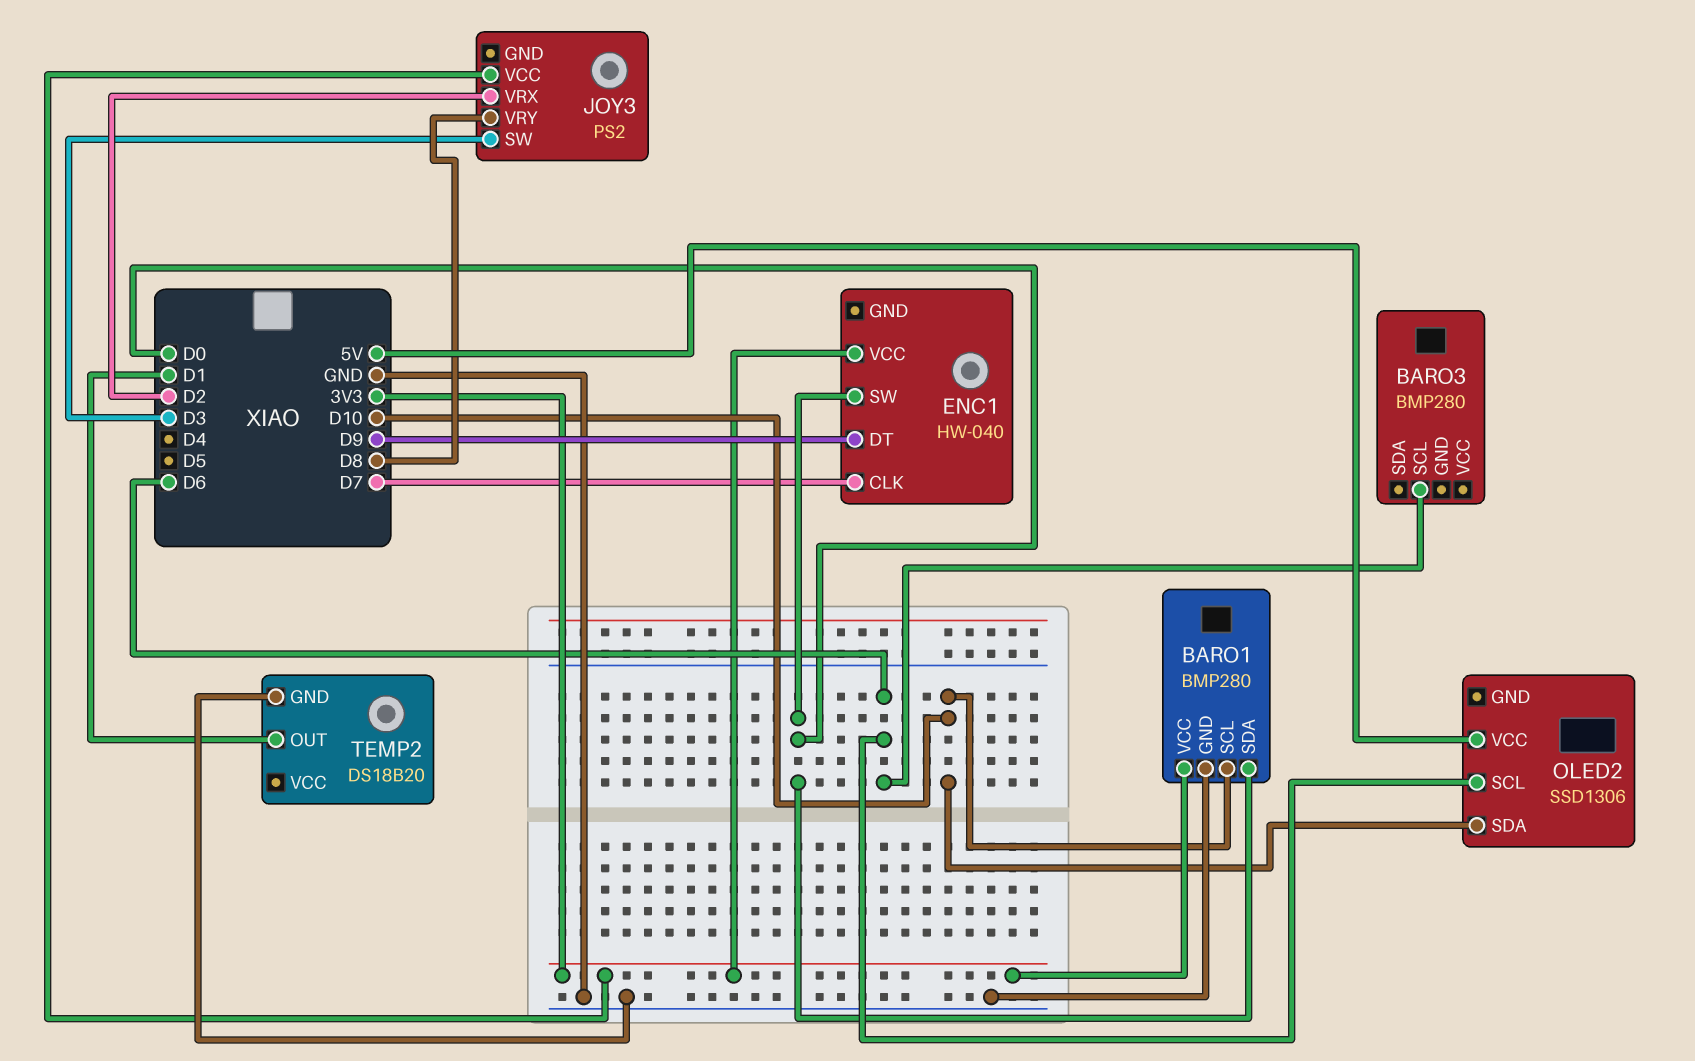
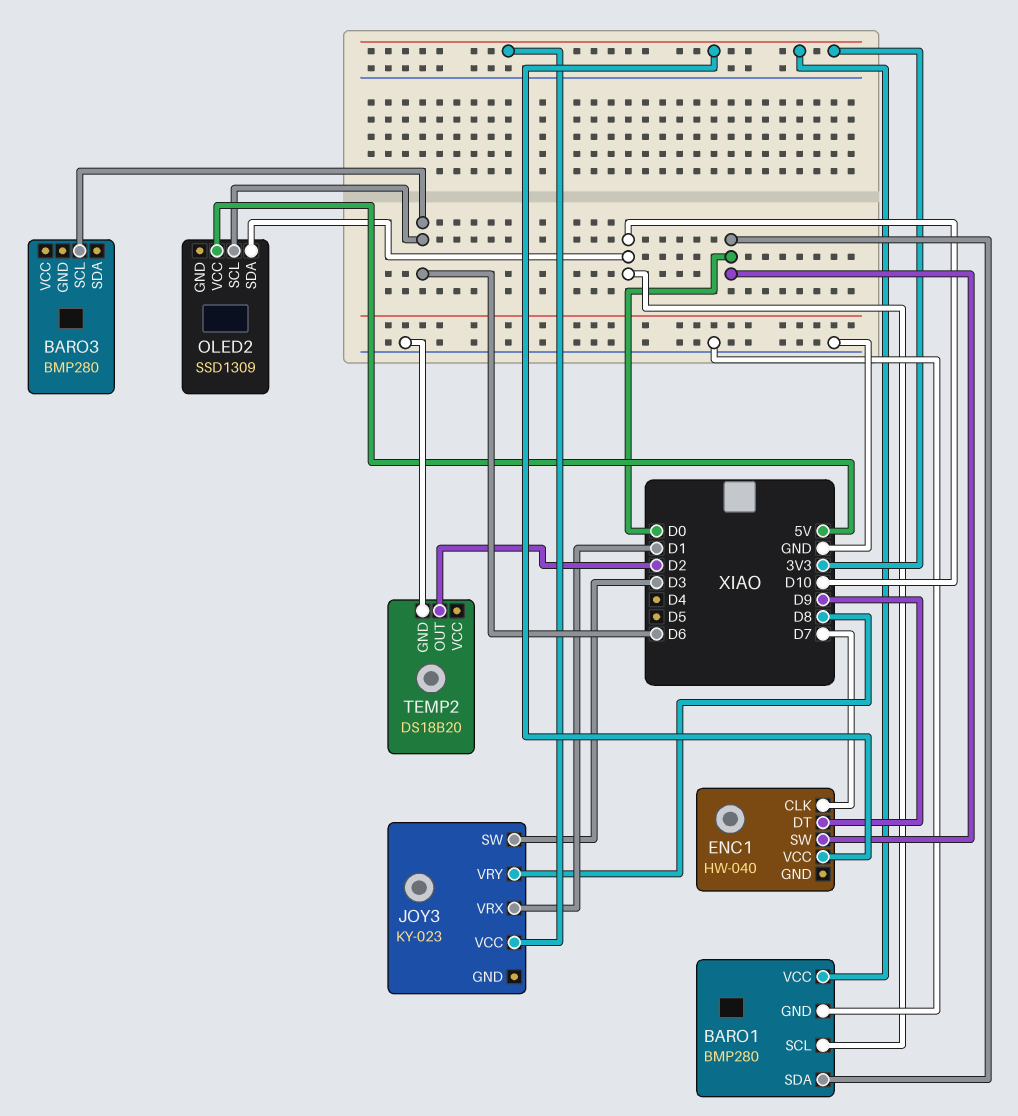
JOY3: PS2 -> KY-023
JOY3 pin VRX: D2 -> D1
OLED2: SSD1306 -> SSD1309
TEMP2 pin OUT: D1 -> D2

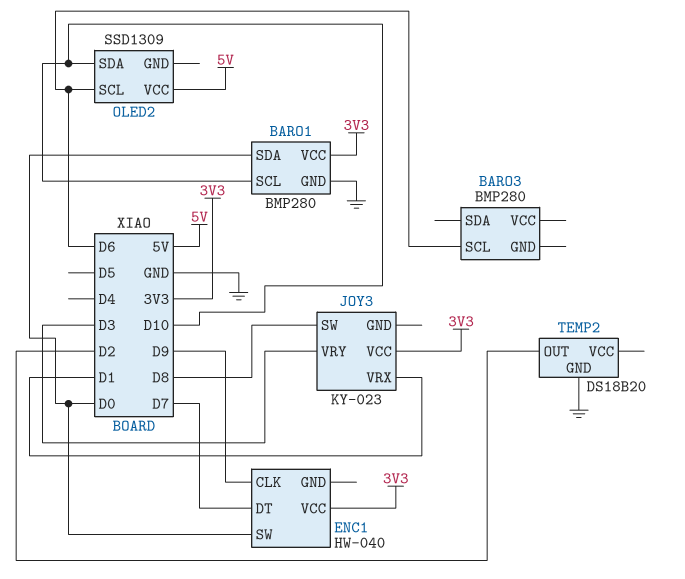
ENC1 pin CLK: D7 -> D9
ENC1 pin DT: D9 -> D7
JOY3 pin SW: D3 -> D8
JOY3 pin VRY: D8 -> D3

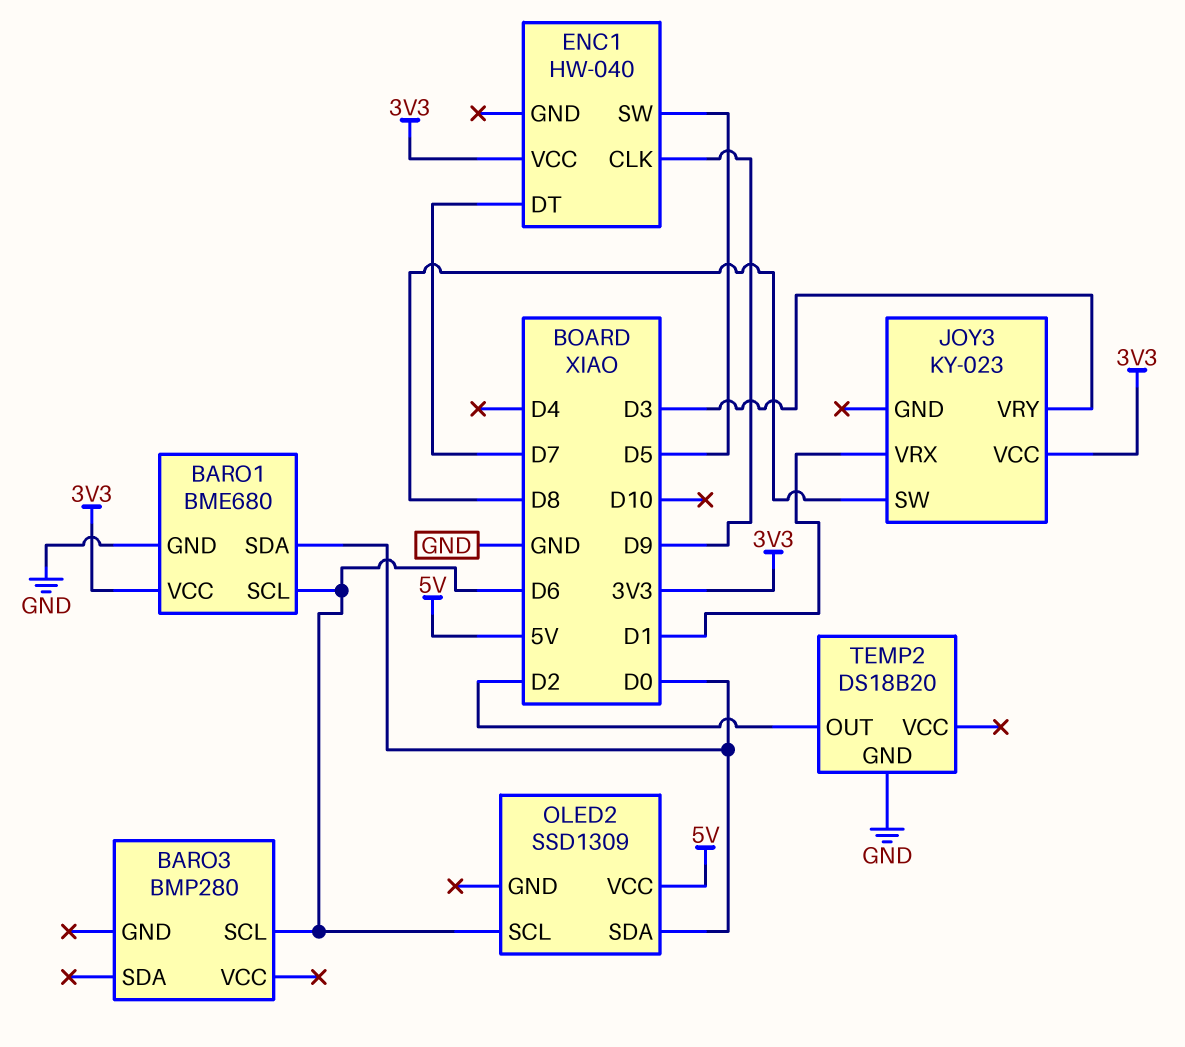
BARO1: BMP280 -> BME680
BARO1 pin SCL: D10 -> D6
ENC1 pin SW: D0 -> D5
OLED2 pin SDA: D10 -> D0

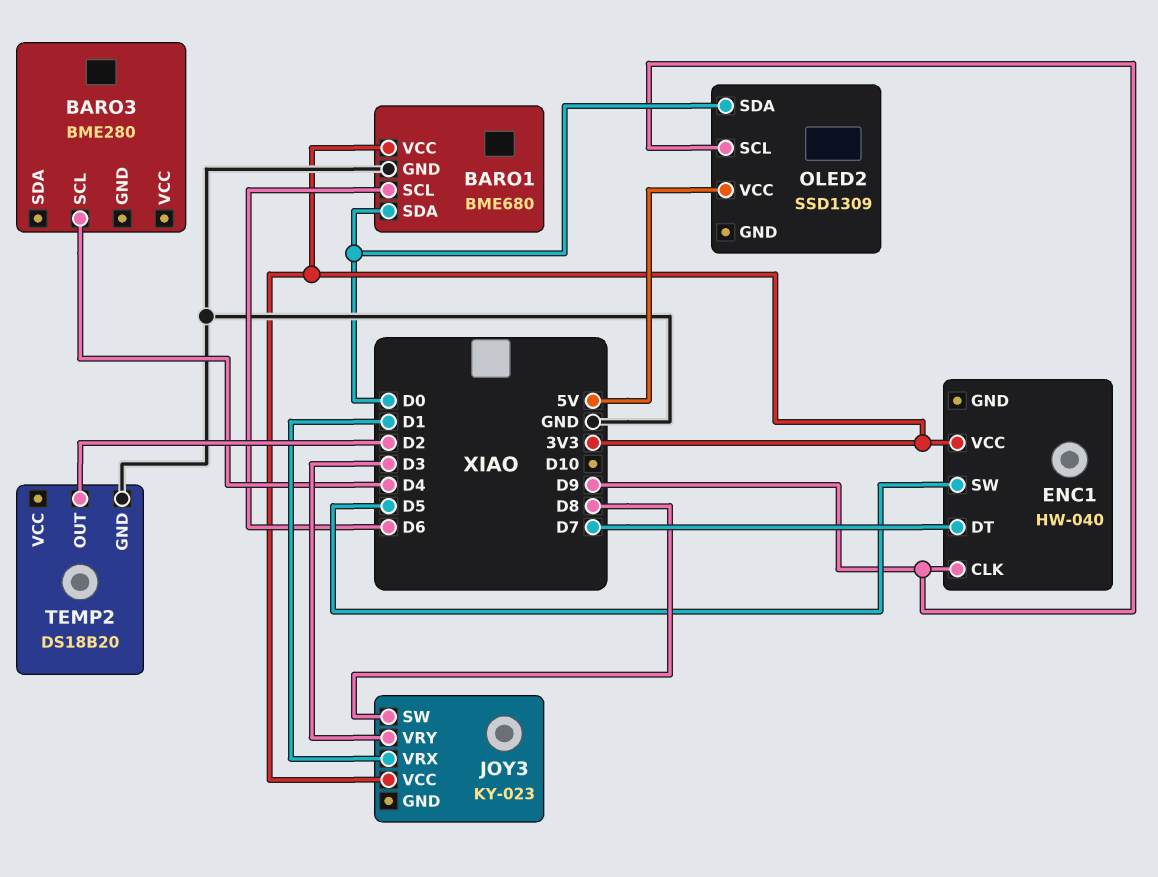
BARO3: BMP280 -> BME280
BARO3 pin SCL: D6 -> D4
OLED2 pin SCL: D6 -> D9

